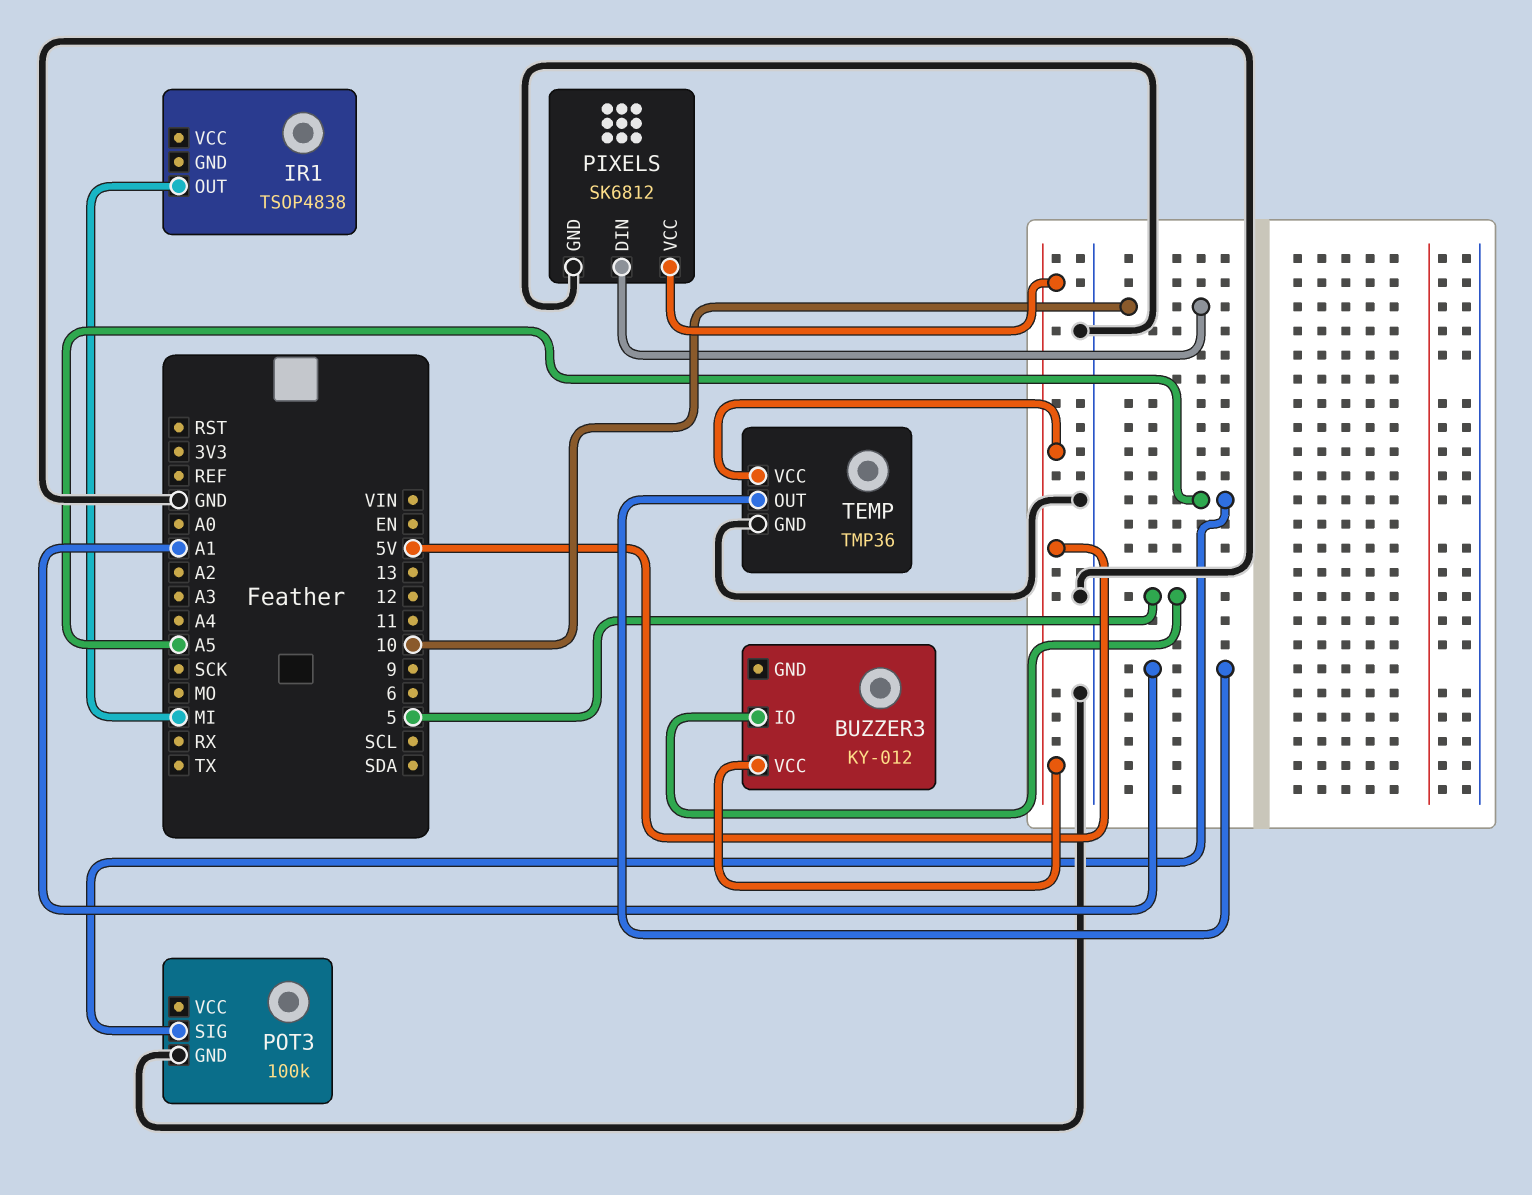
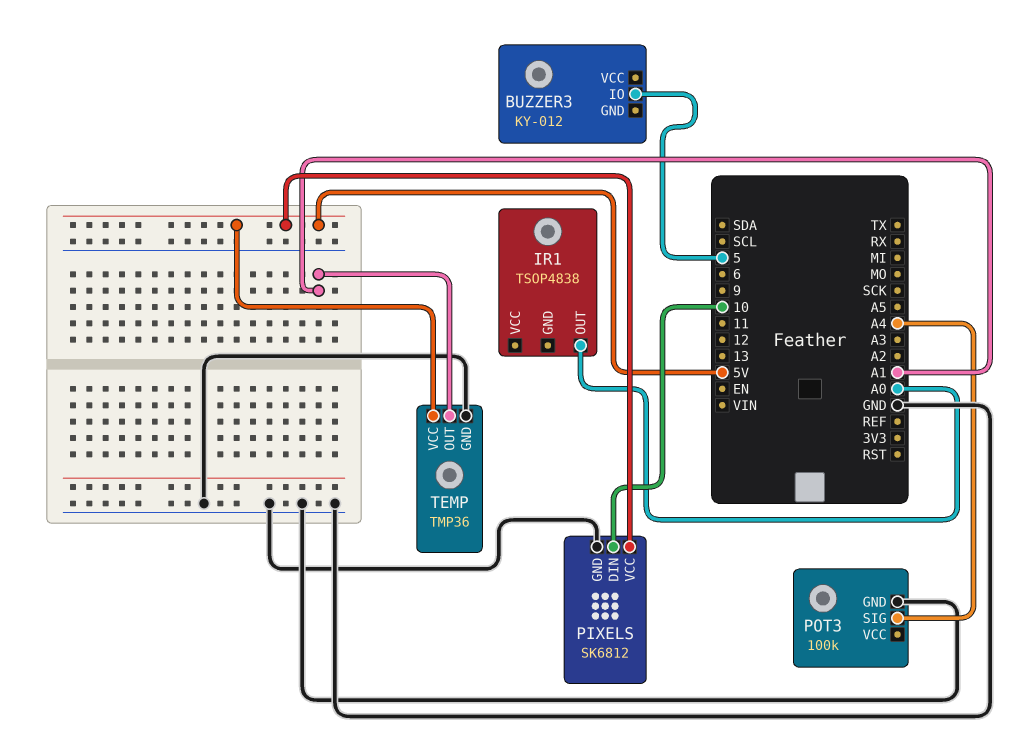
BUZZER3 pin VCC: 5V -> none
IR1 pin OUT: MI -> A0
POT3 pin SIG: A5 -> A4

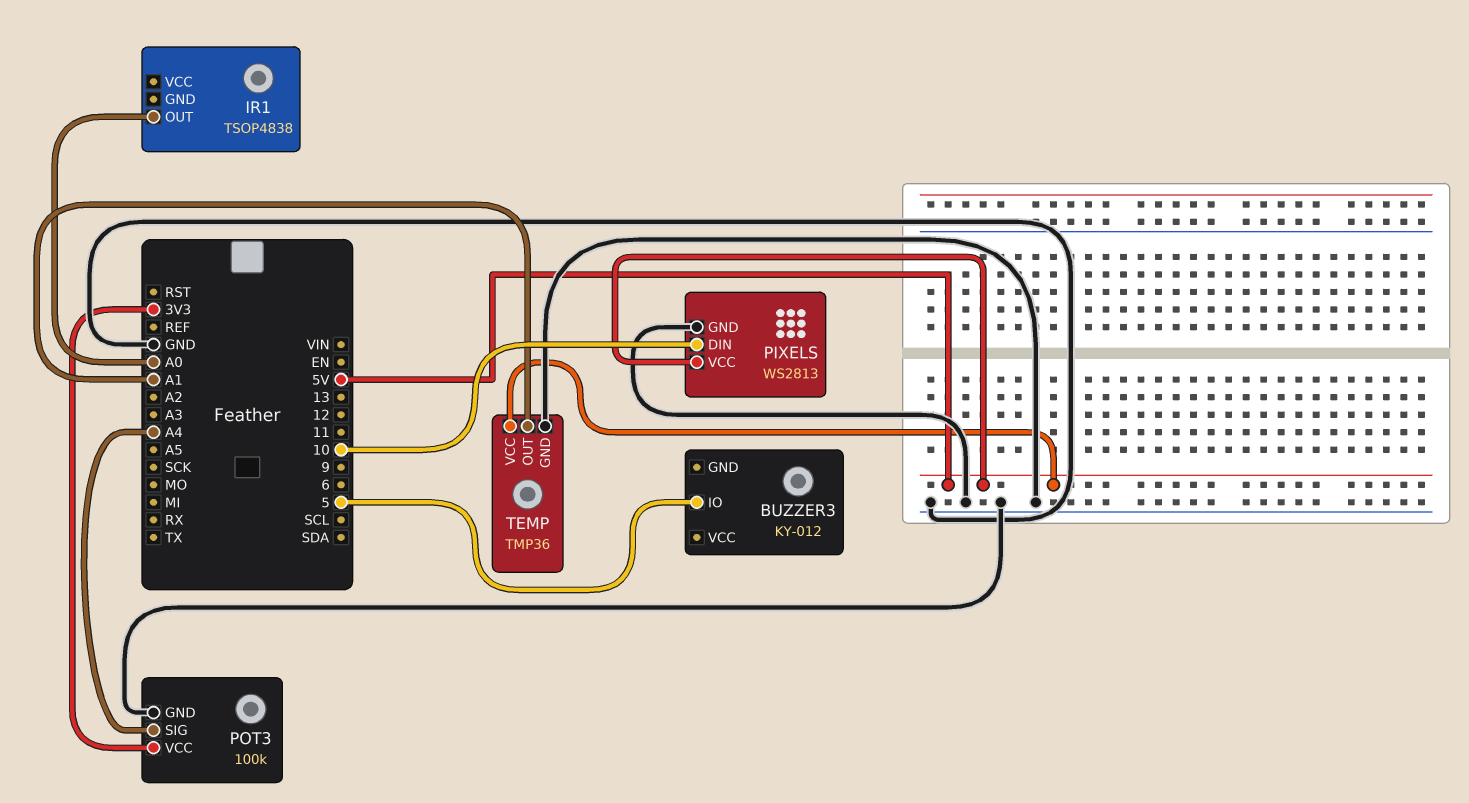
PIXELS: SK6812 -> WS2813
POT3 pin VCC: none -> 3V3

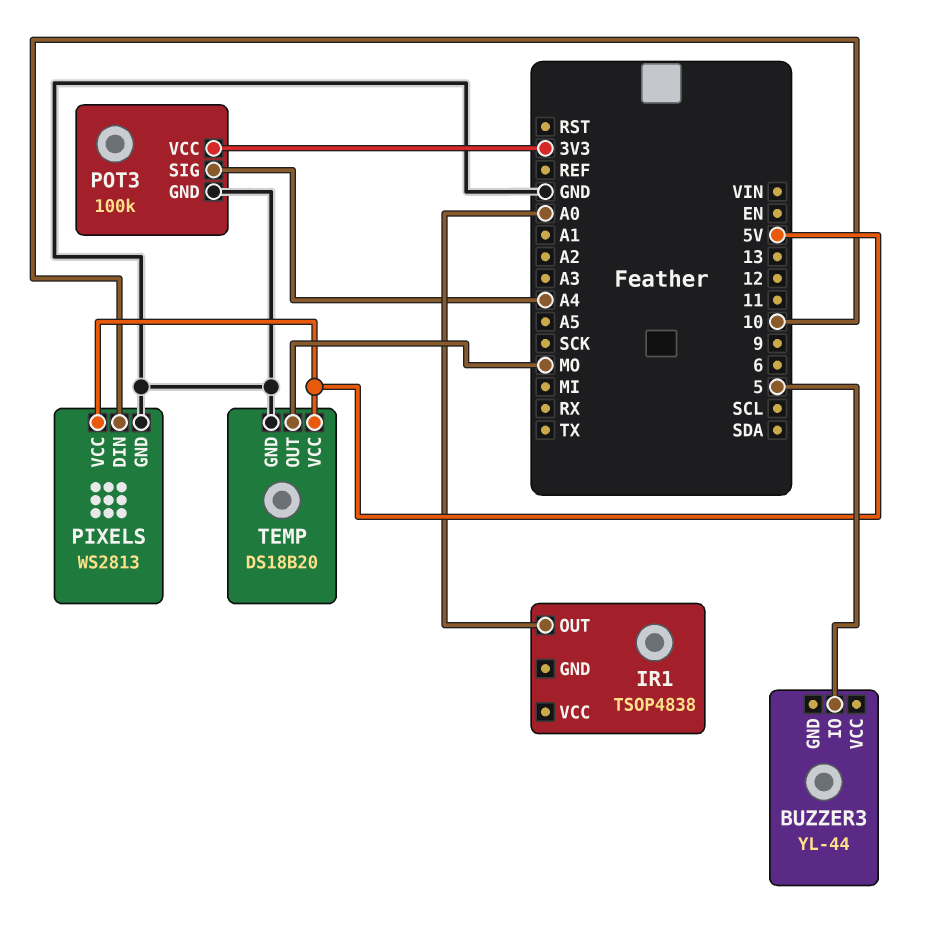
BUZZER3: KY-012 -> YL-44
TEMP: TMP36 -> DS18B20
TEMP pin OUT: A1 -> MO

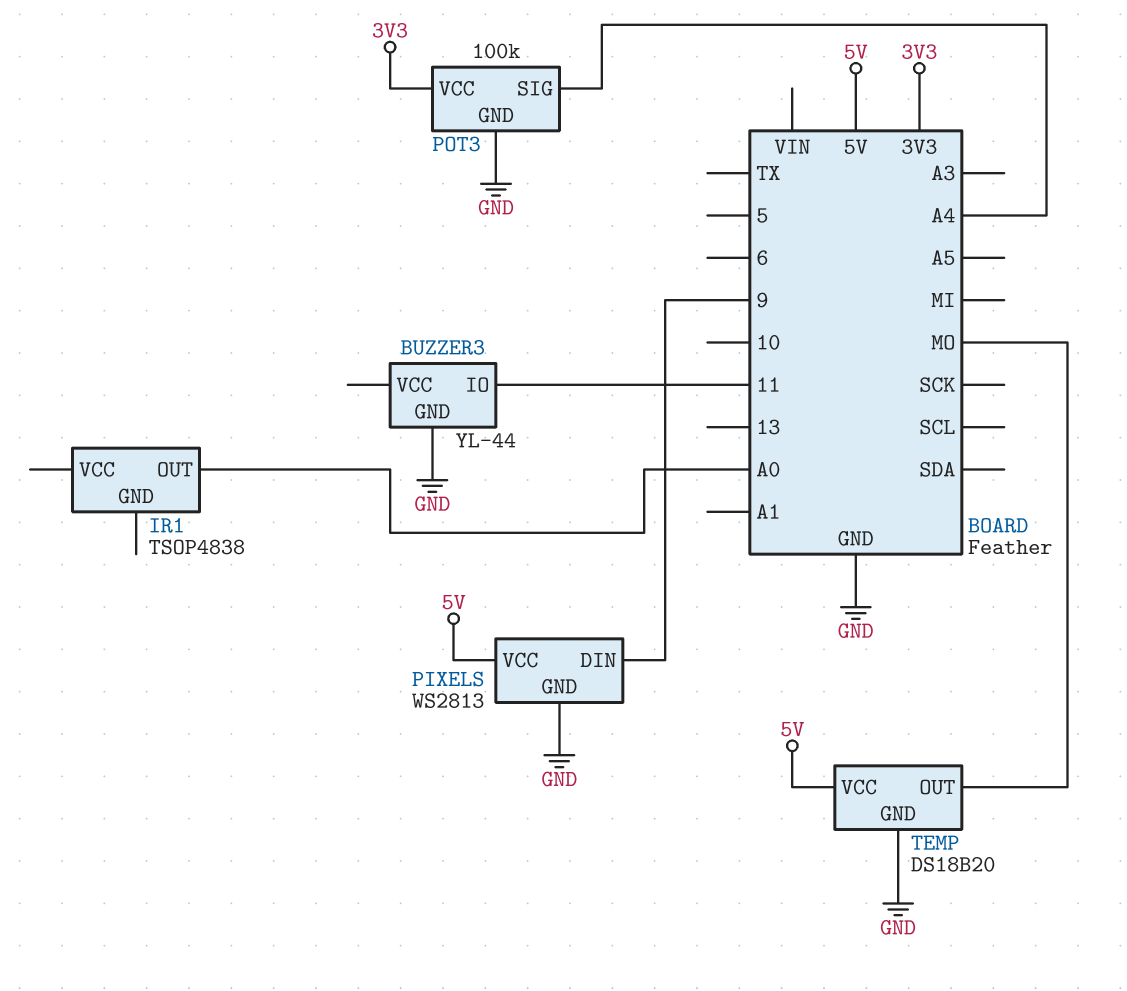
BUZZER3 pin GND: none -> GND
BUZZER3 pin IO: 5 -> 11
PIXELS pin DIN: 10 -> 9

